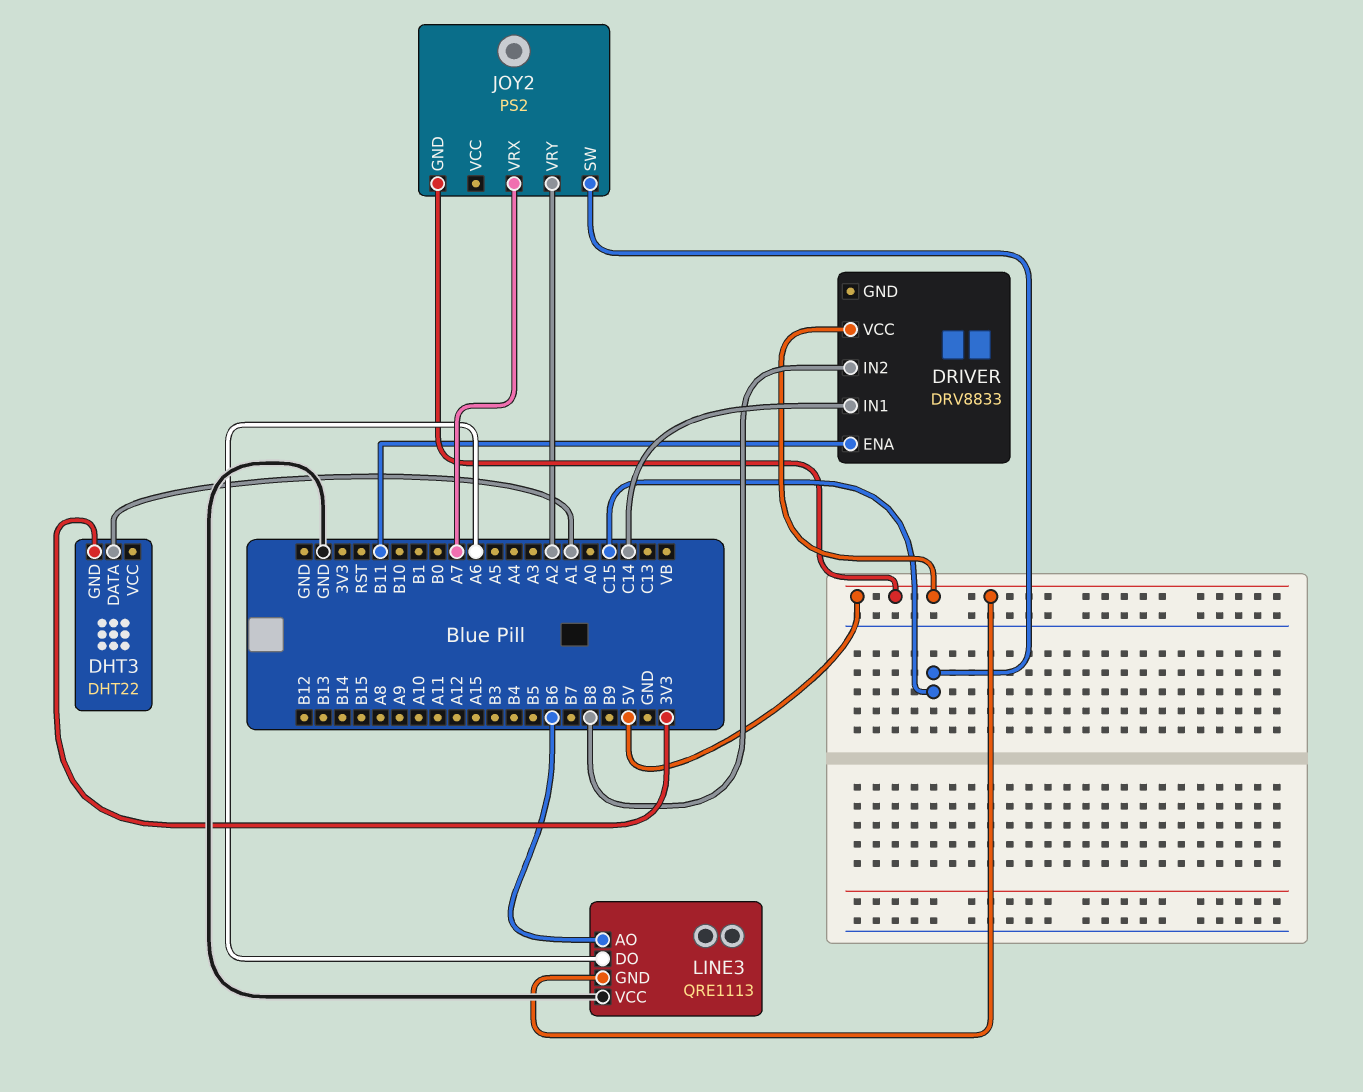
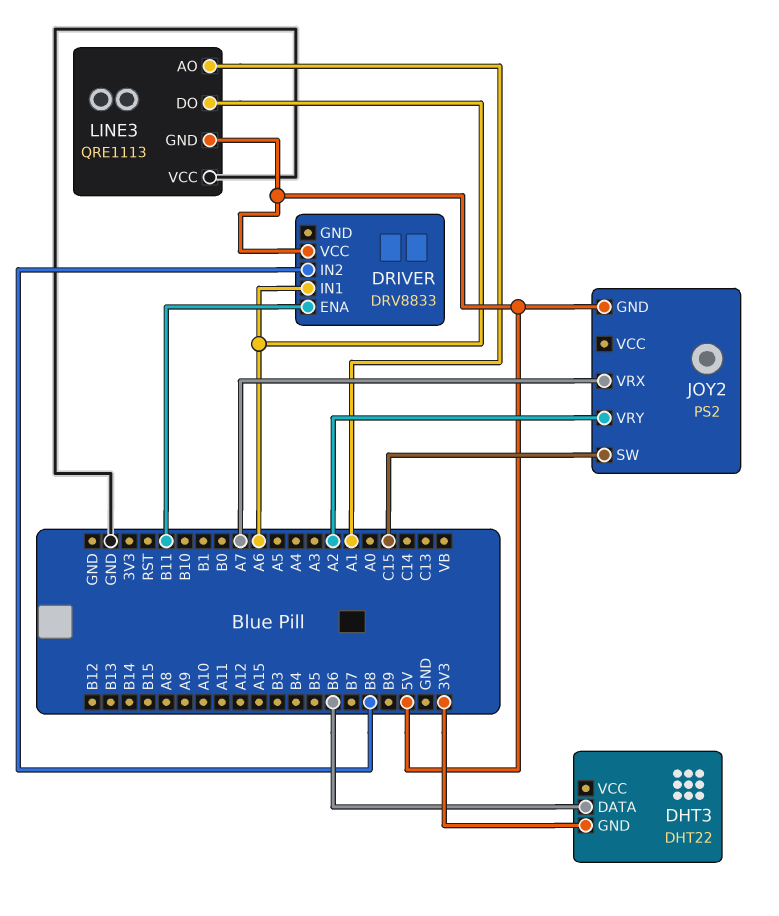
DHT3 pin DATA: A1 -> B6
DRIVER pin IN1: C14 -> A6
LINE3 pin AO: B6 -> A1

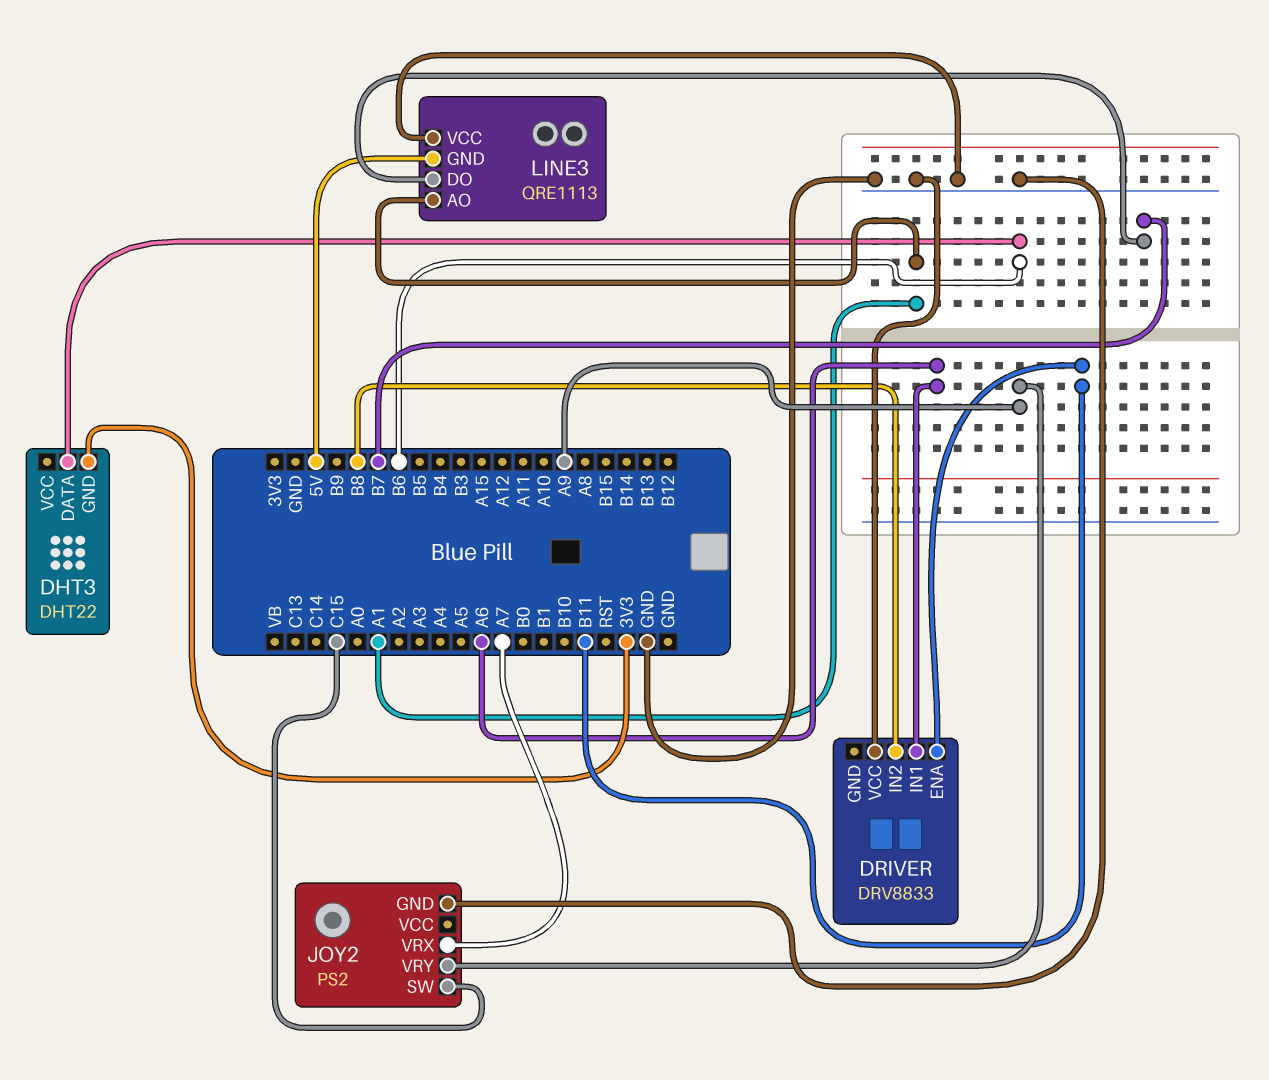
DRIVER pin VCC: 5V -> GND
JOY2 pin GND: 5V -> GND
JOY2 pin VRY: A2 -> A9
LINE3 pin DO: A6 -> B7

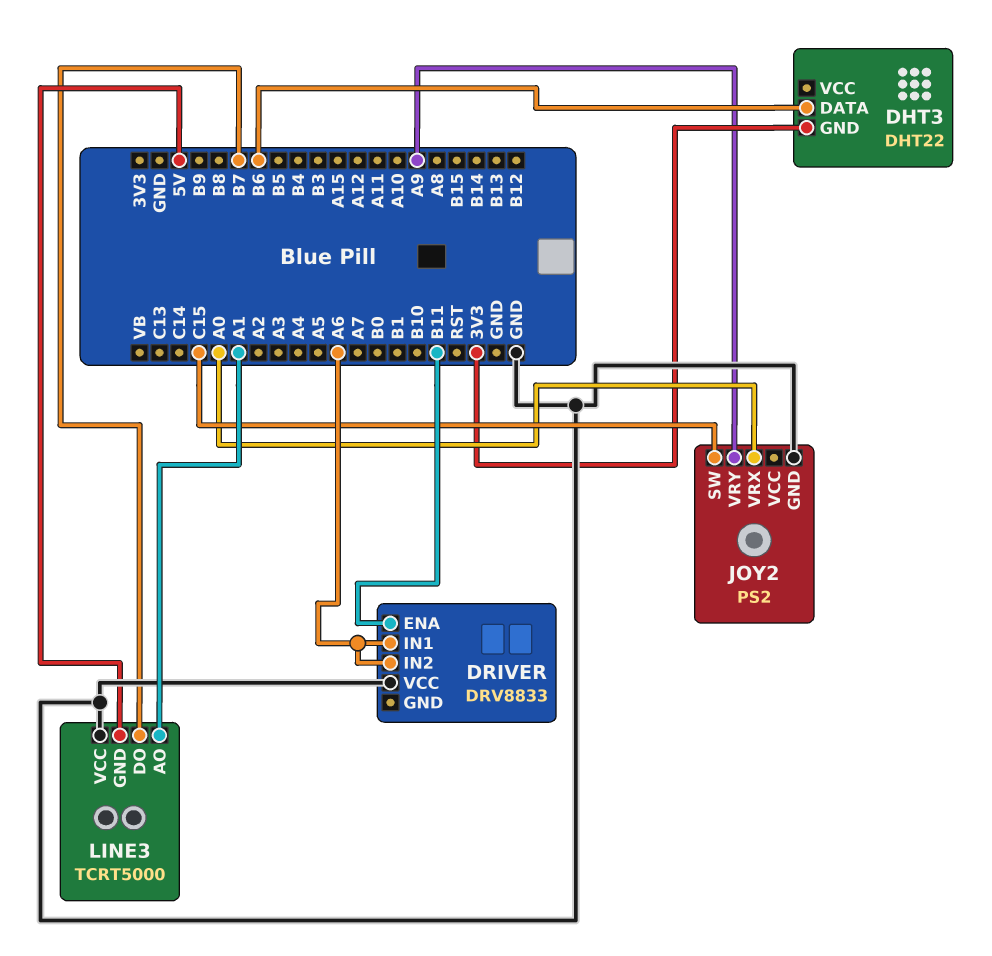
DRIVER pin IN2: B8 -> A6
JOY2 pin VRX: A7 -> A0
LINE3: QRE1113 -> TCRT5000

